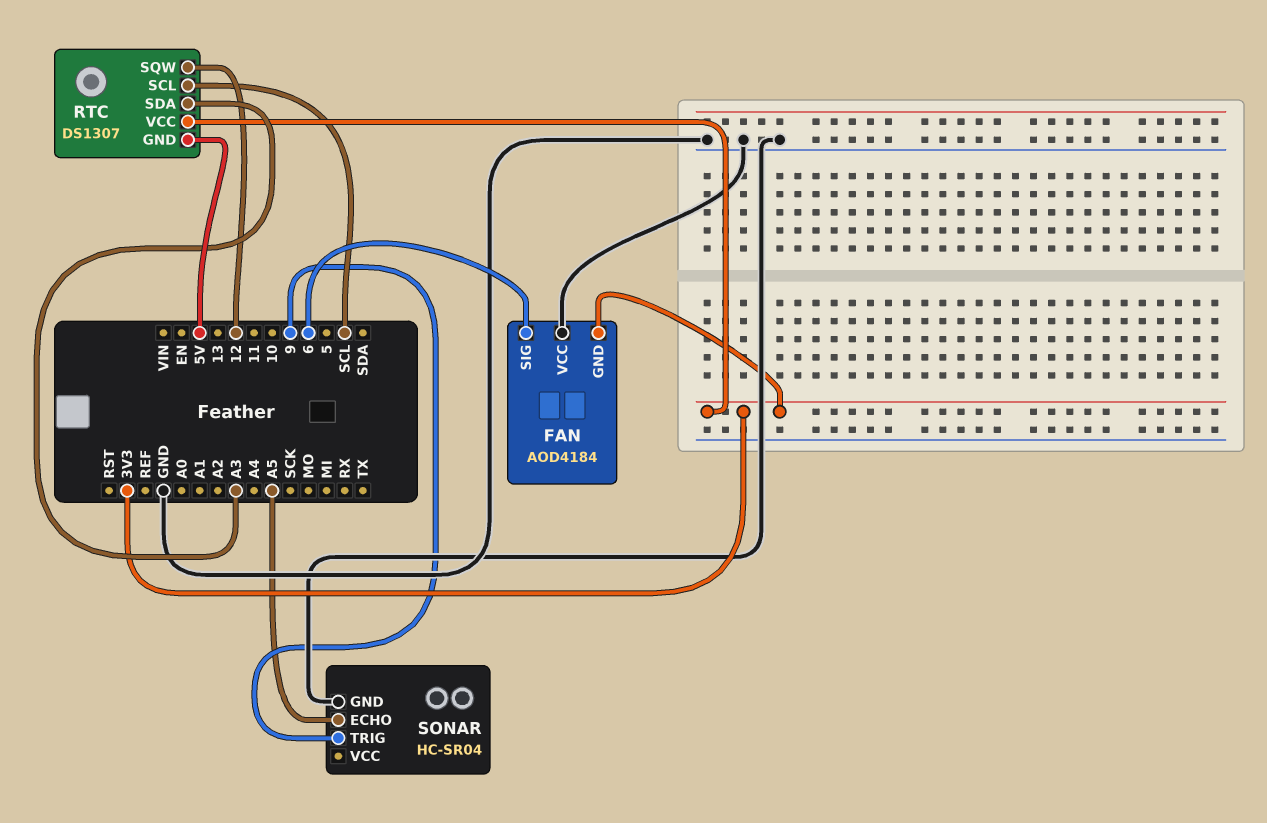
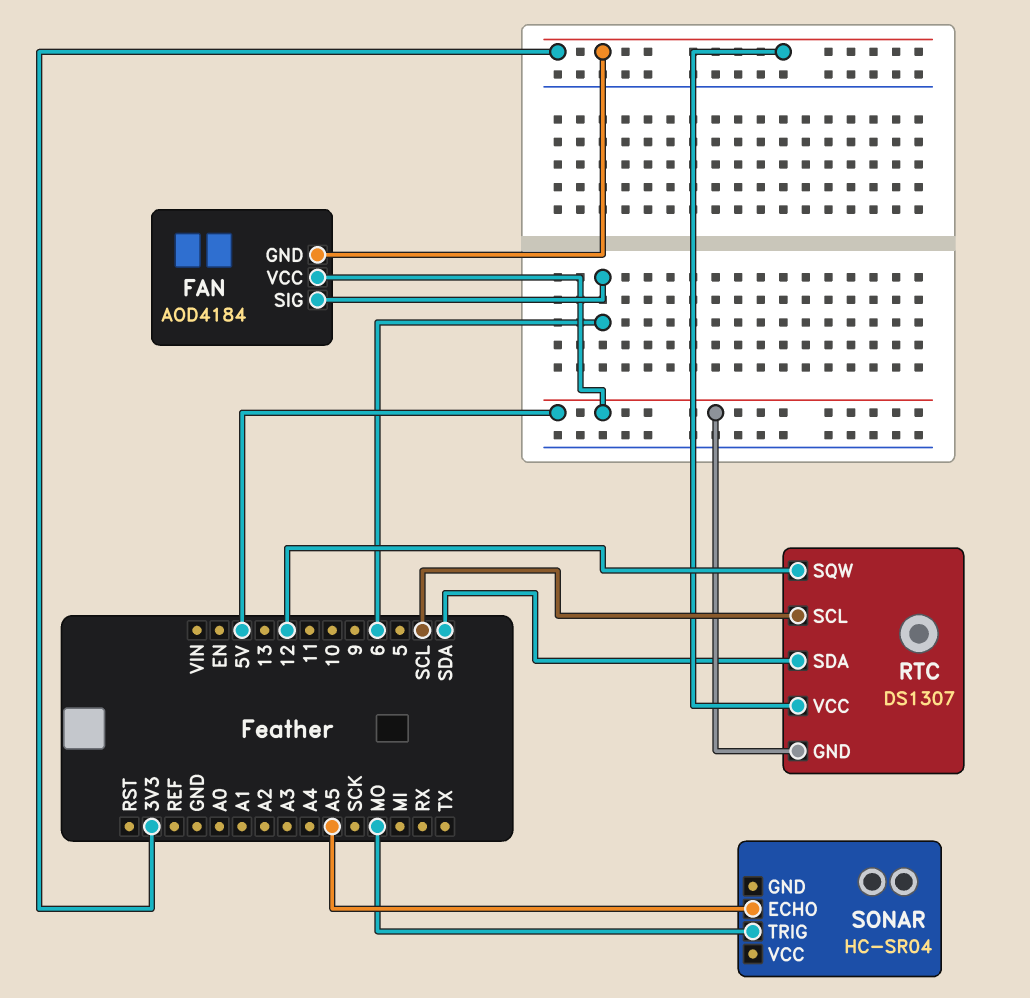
FAN pin VCC: GND -> 5V
RTC pin SDA: A3 -> SDA
SONAR pin GND: GND -> none
SONAR pin TRIG: 9 -> MO

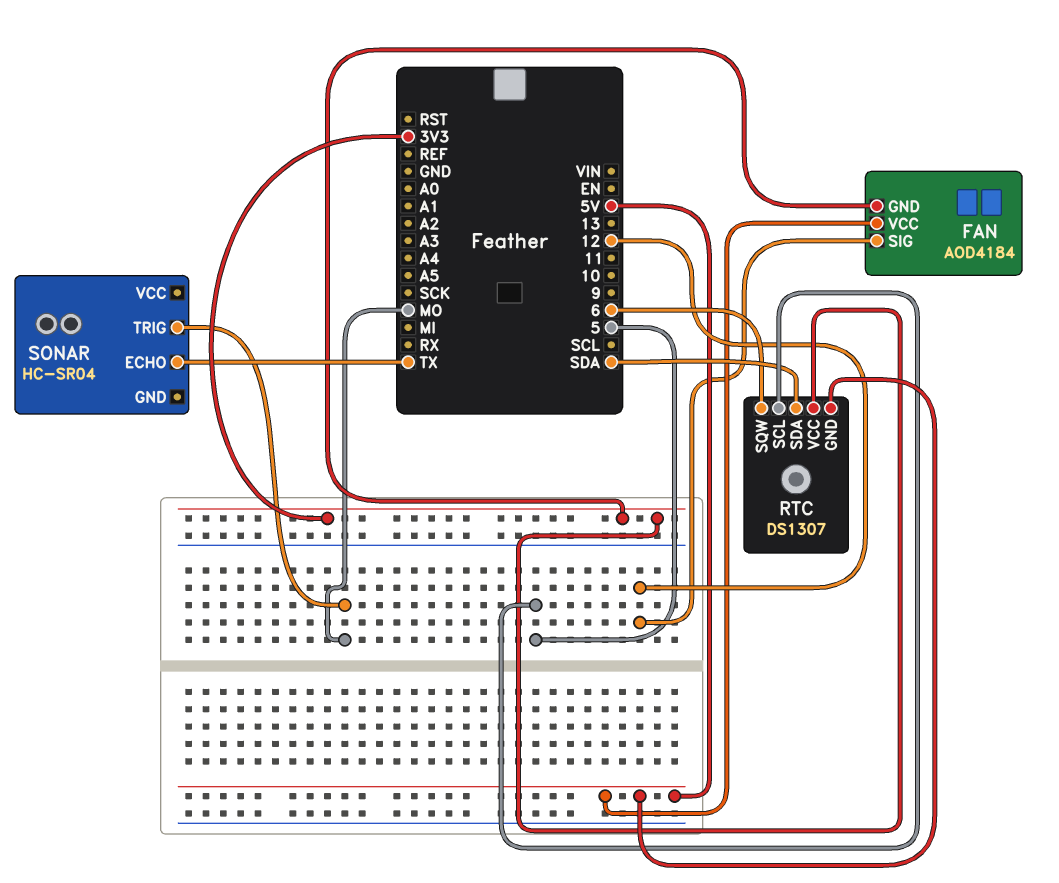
FAN pin SIG: 6 -> 12
RTC pin SCL: SCL -> 5
RTC pin SQW: 12 -> 6
SONAR pin ECHO: A5 -> TX

